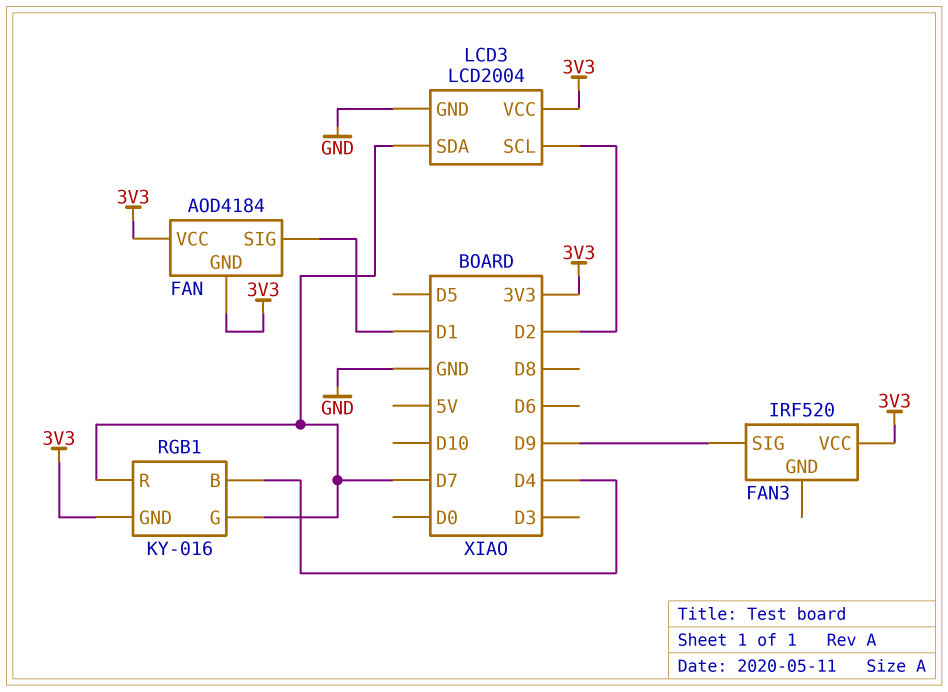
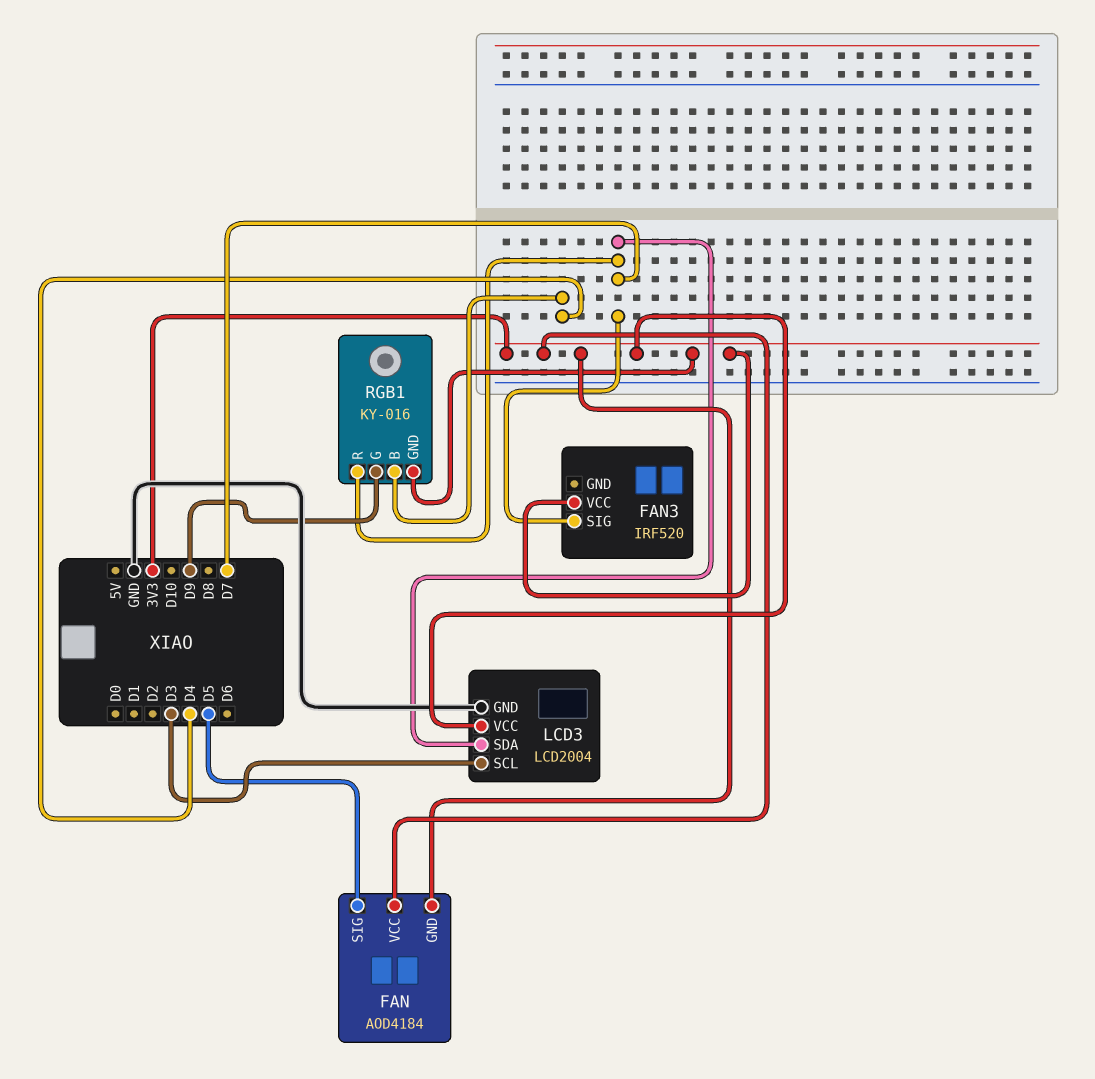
FAN pin SIG: D1 -> D5
FAN3 pin SIG: D9 -> D7
LCD3 pin SCL: D2 -> D3
RGB1 pin G: D7 -> D9

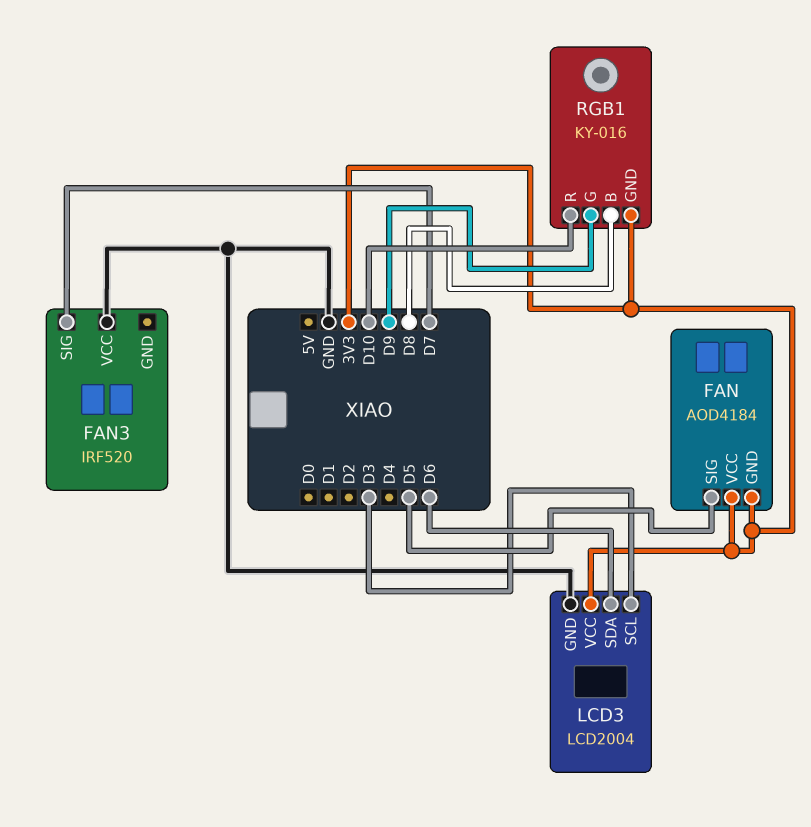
FAN3 pin VCC: 3V3 -> GND
LCD3 pin SDA: D7 -> D6
RGB1 pin B: D4 -> D8
RGB1 pin R: D7 -> D10

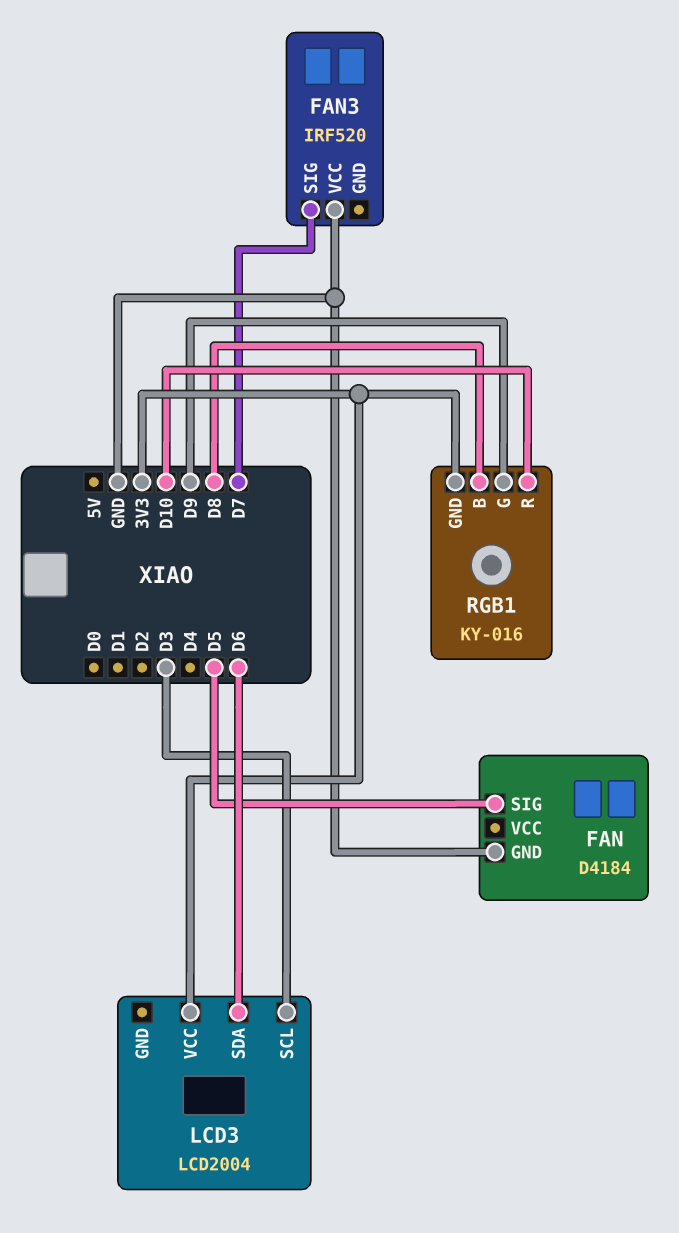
FAN: AOD4184 -> D4184
FAN pin GND: 3V3 -> GND
FAN pin VCC: 3V3 -> none
LCD3 pin GND: GND -> none

